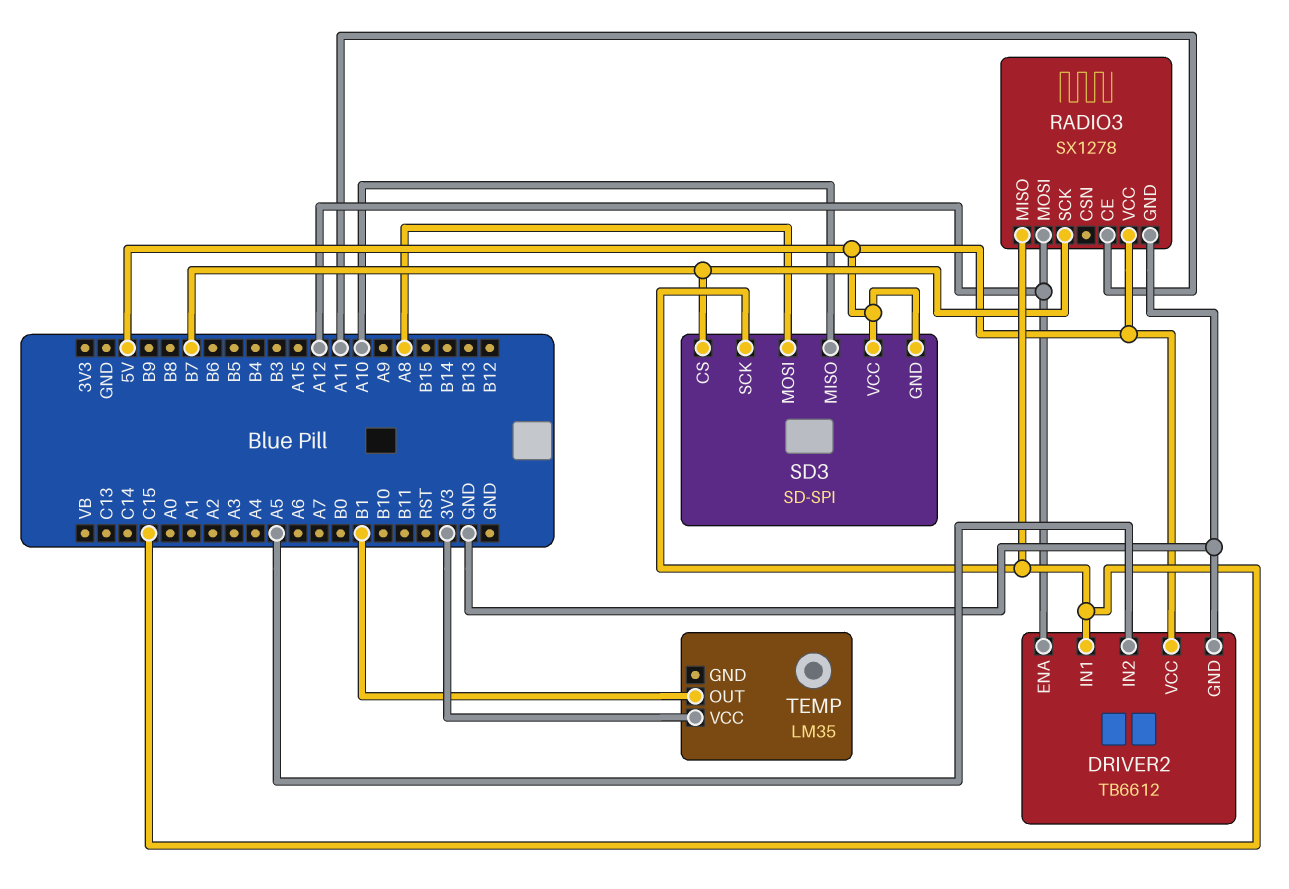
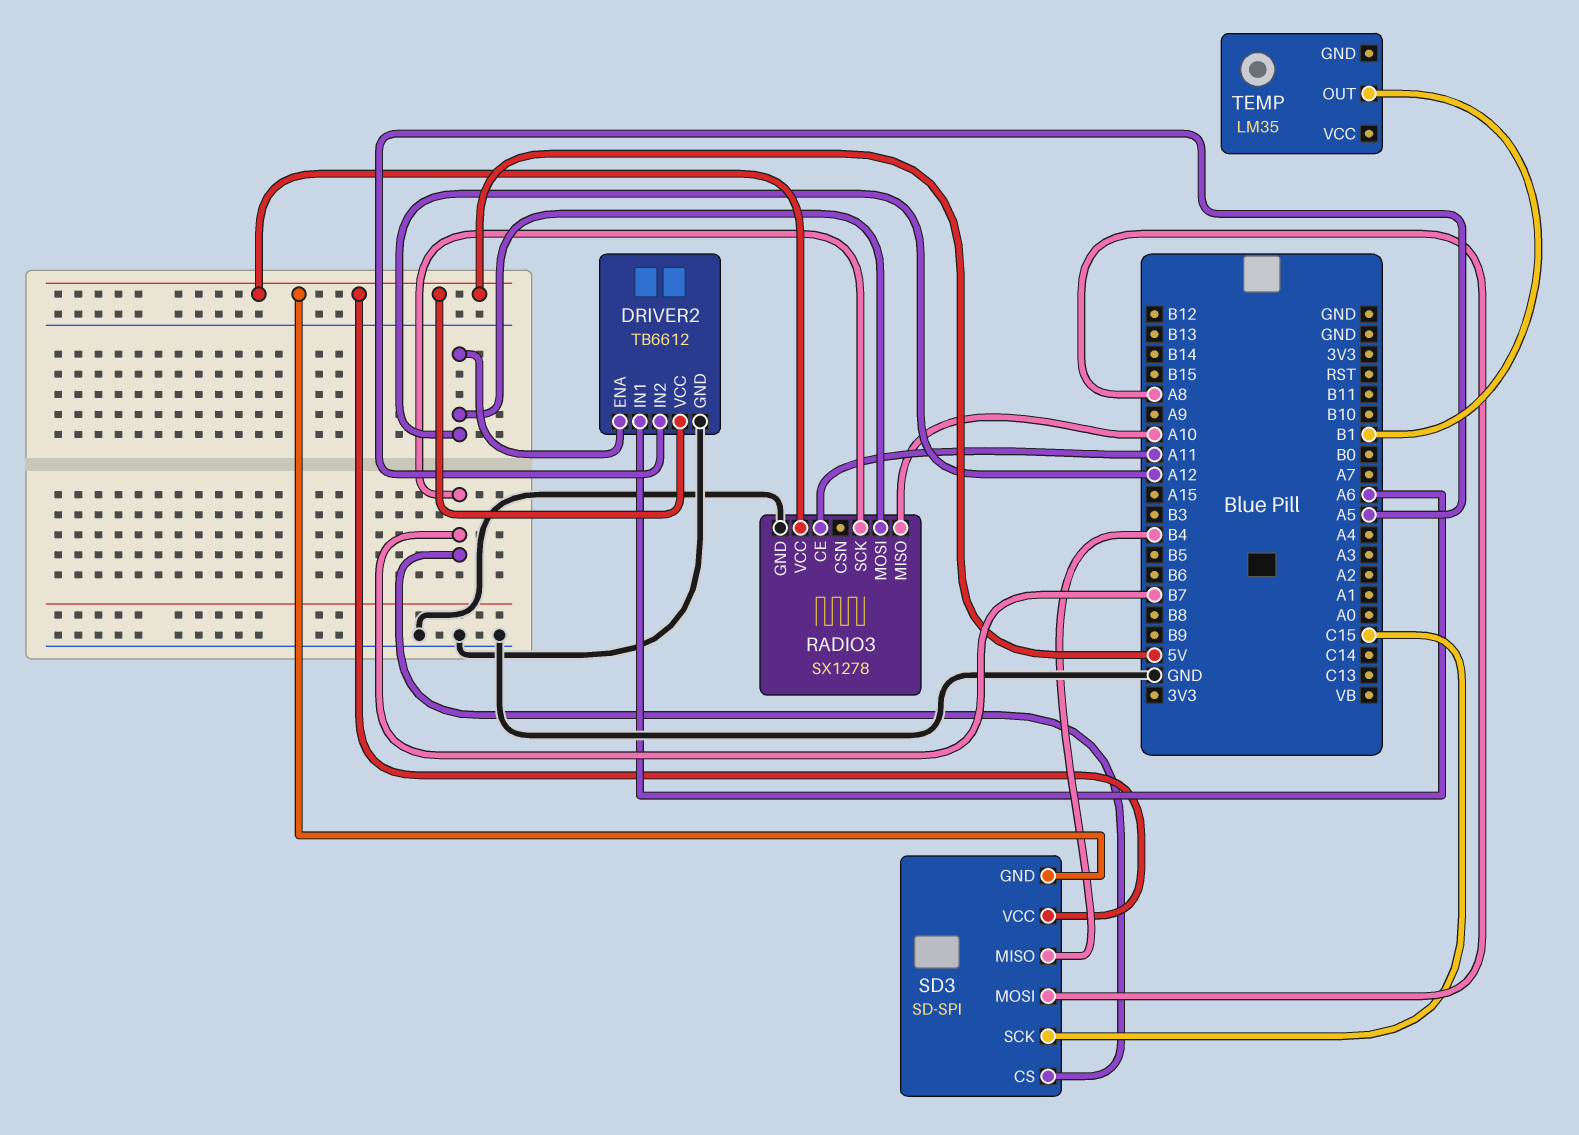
DRIVER2 pin IN1: C15 -> A6
RADIO3 pin MISO: C15 -> A10
SD3 pin MISO: A10 -> B4
TEMP pin VCC: 3V3 -> none

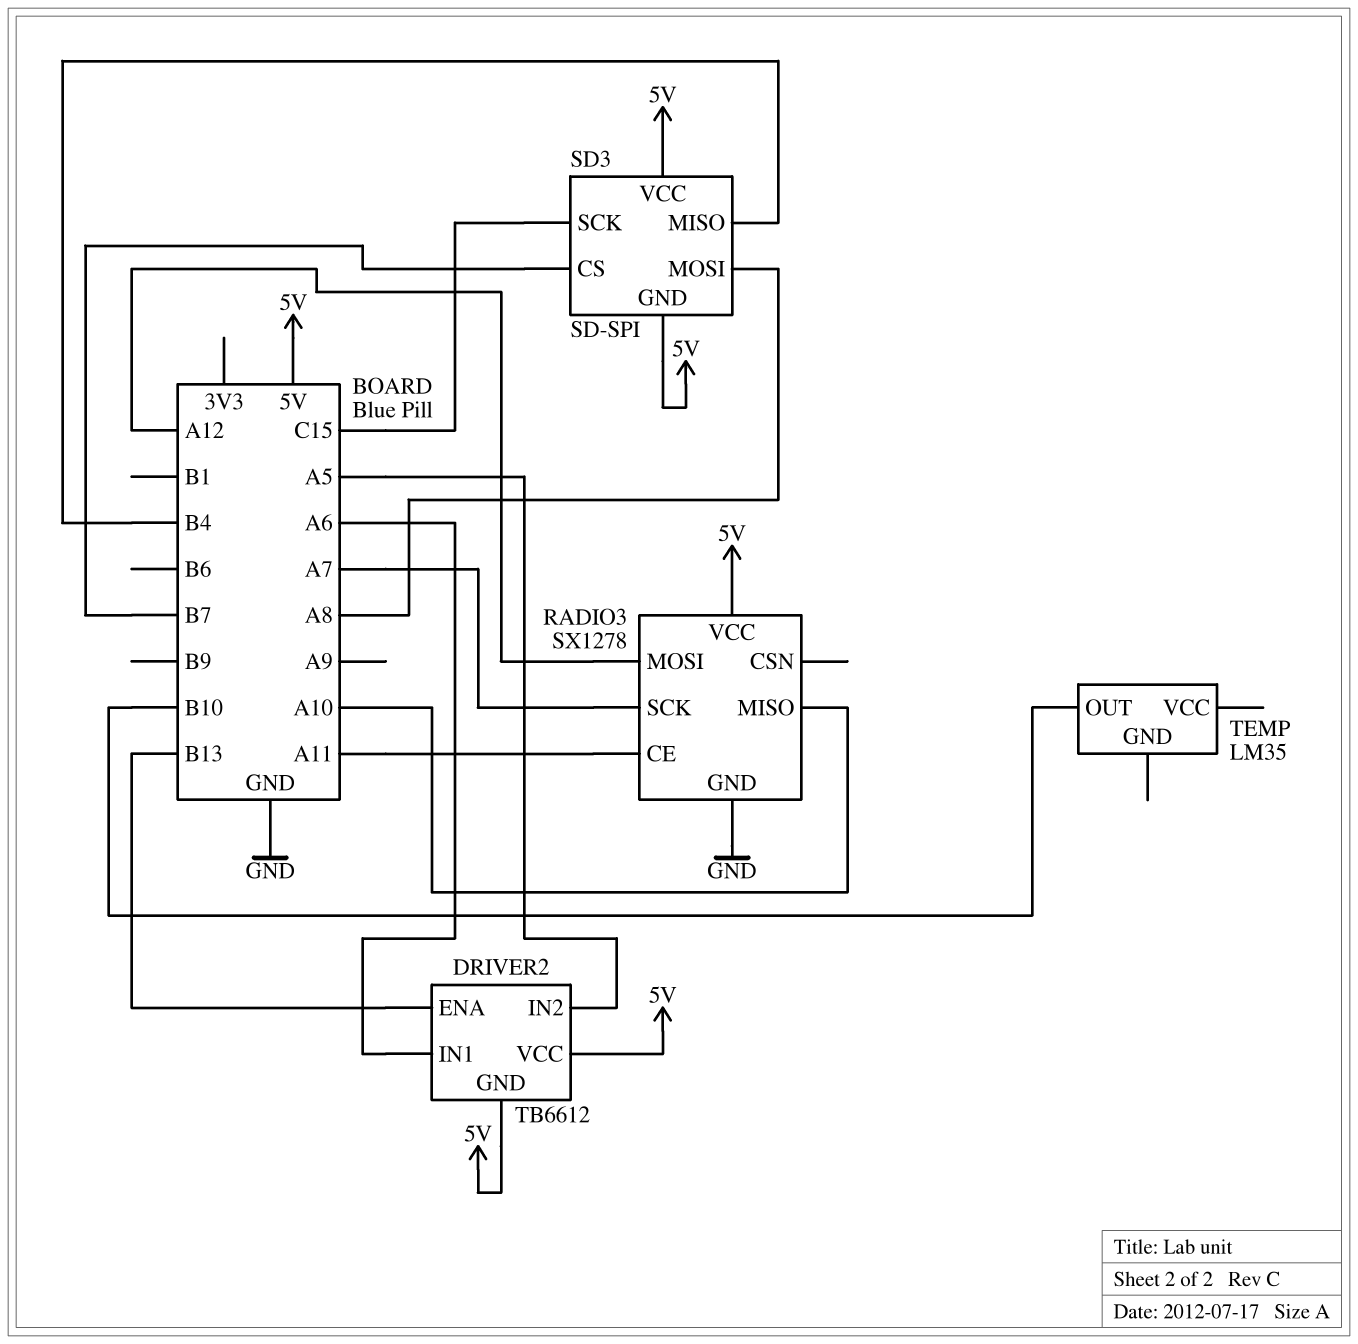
DRIVER2 pin ENA: A12 -> B13
DRIVER2 pin GND: GND -> 5V
RADIO3 pin SCK: B7 -> A7
TEMP pin OUT: B1 -> B10

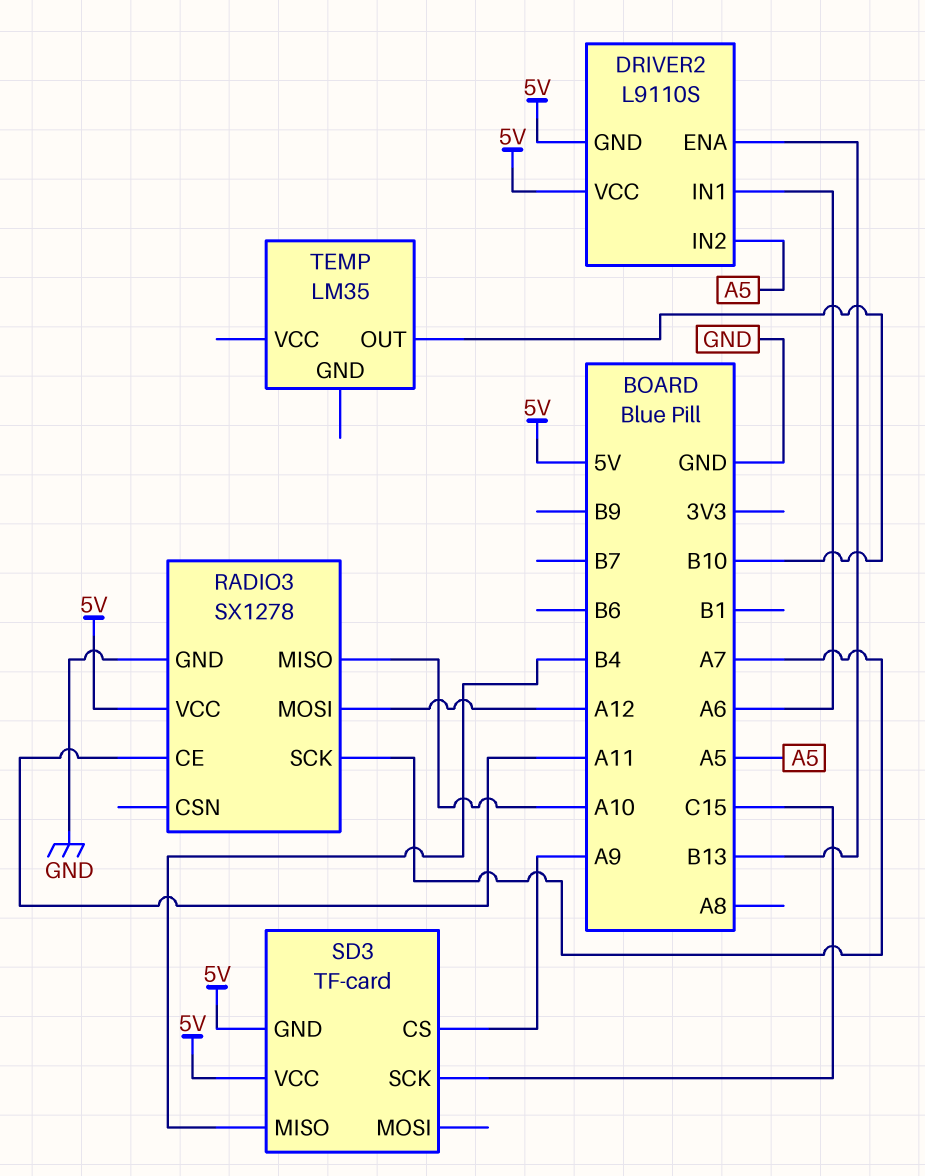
DRIVER2: TB6612 -> L9110S
SD3: SD-SPI -> TF-card
SD3 pin CS: B7 -> A9
SD3 pin MOSI: A8 -> none

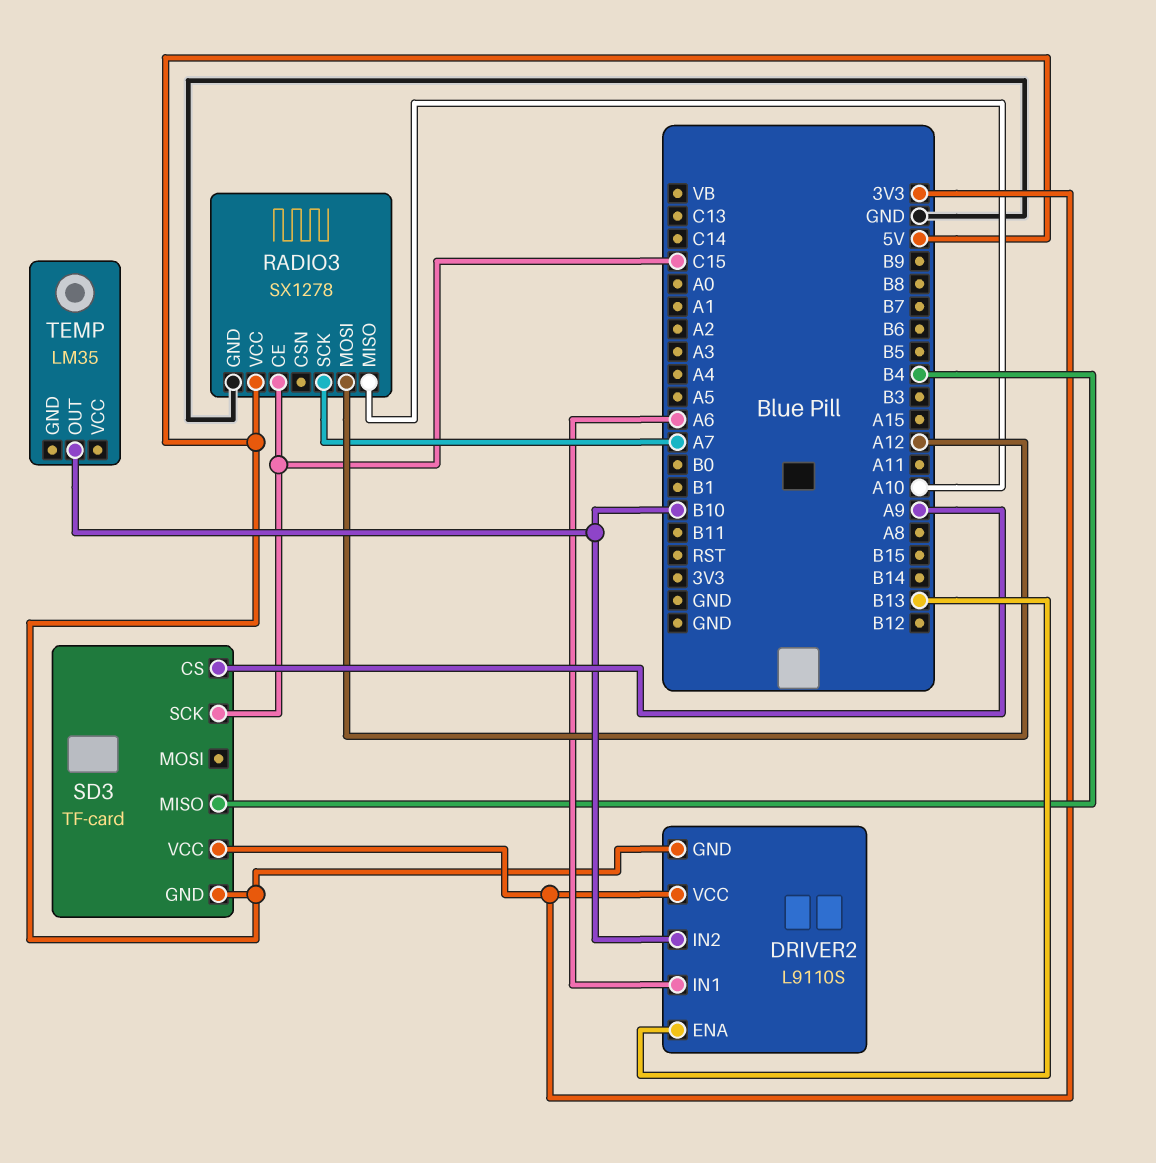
DRIVER2 pin IN2: A5 -> B10
DRIVER2 pin VCC: 5V -> 3V3
RADIO3 pin CE: A11 -> C15
SD3 pin VCC: 5V -> 3V3

